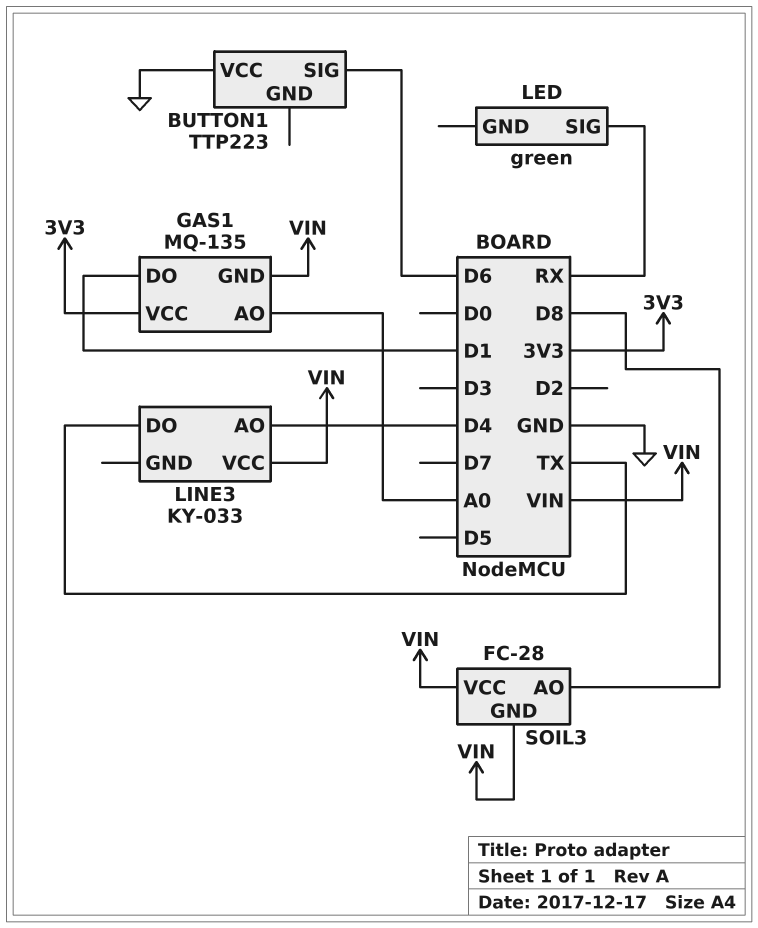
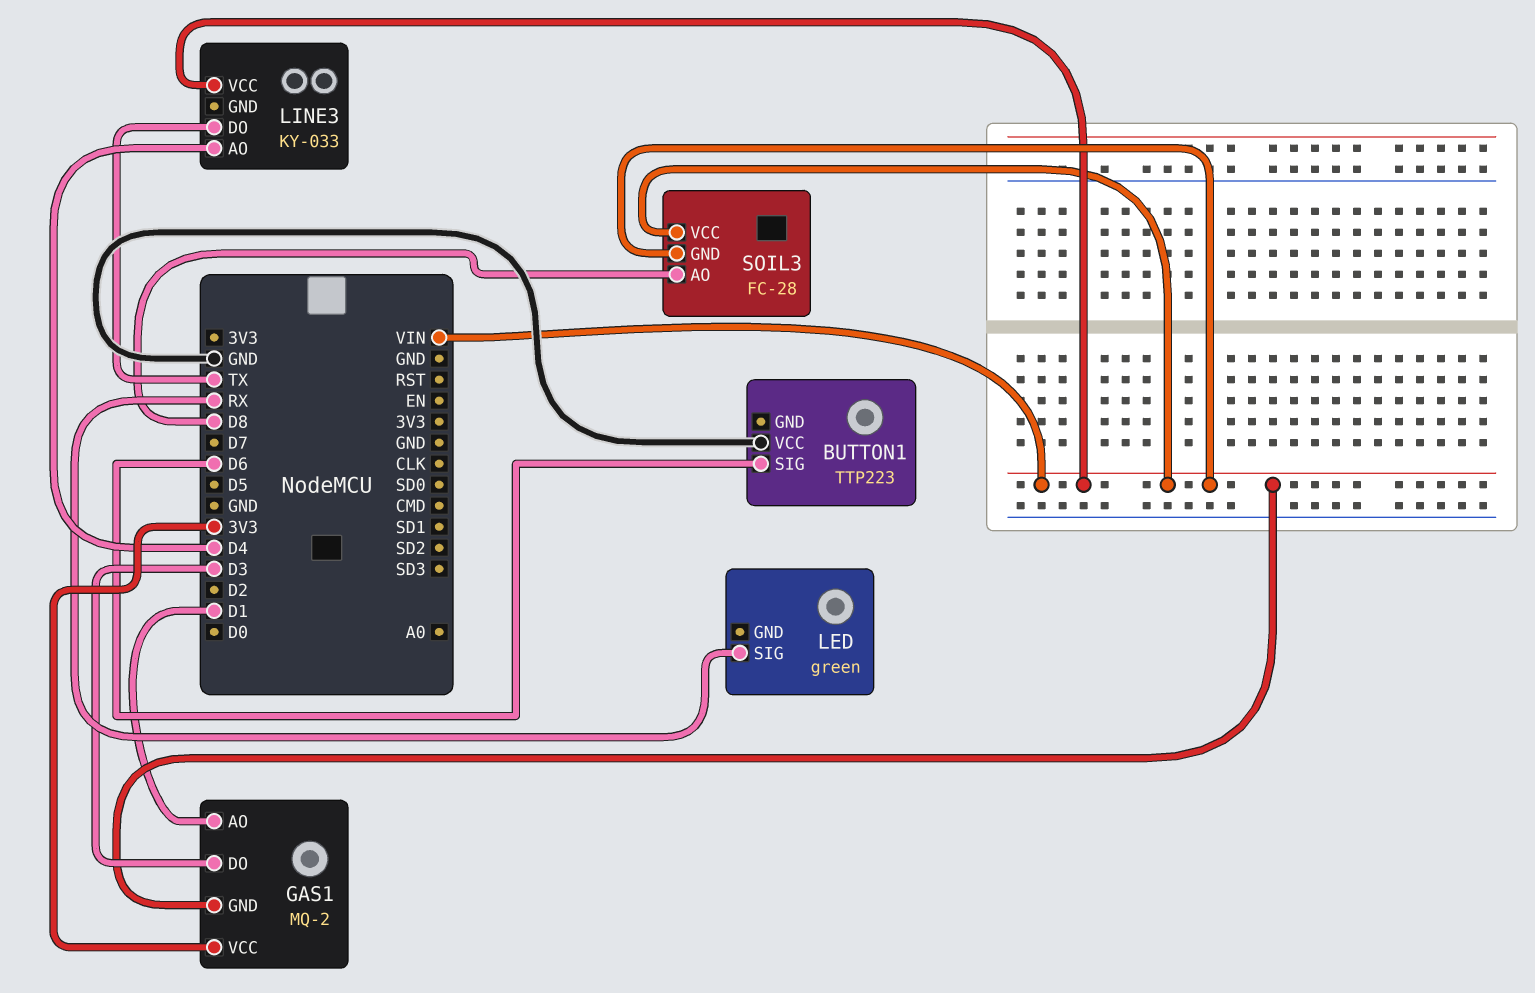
GAS1: MQ-135 -> MQ-2
GAS1 pin AO: A0 -> D1
GAS1 pin DO: D1 -> D3

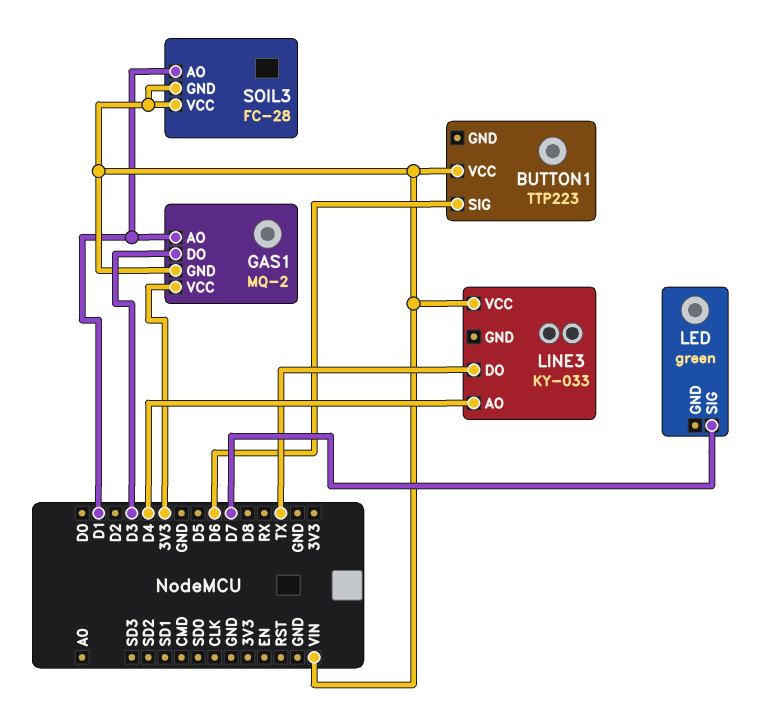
BUTTON1 pin VCC: GND -> VIN
LED pin SIG: RX -> D7
SOIL3 pin AO: D8 -> D1

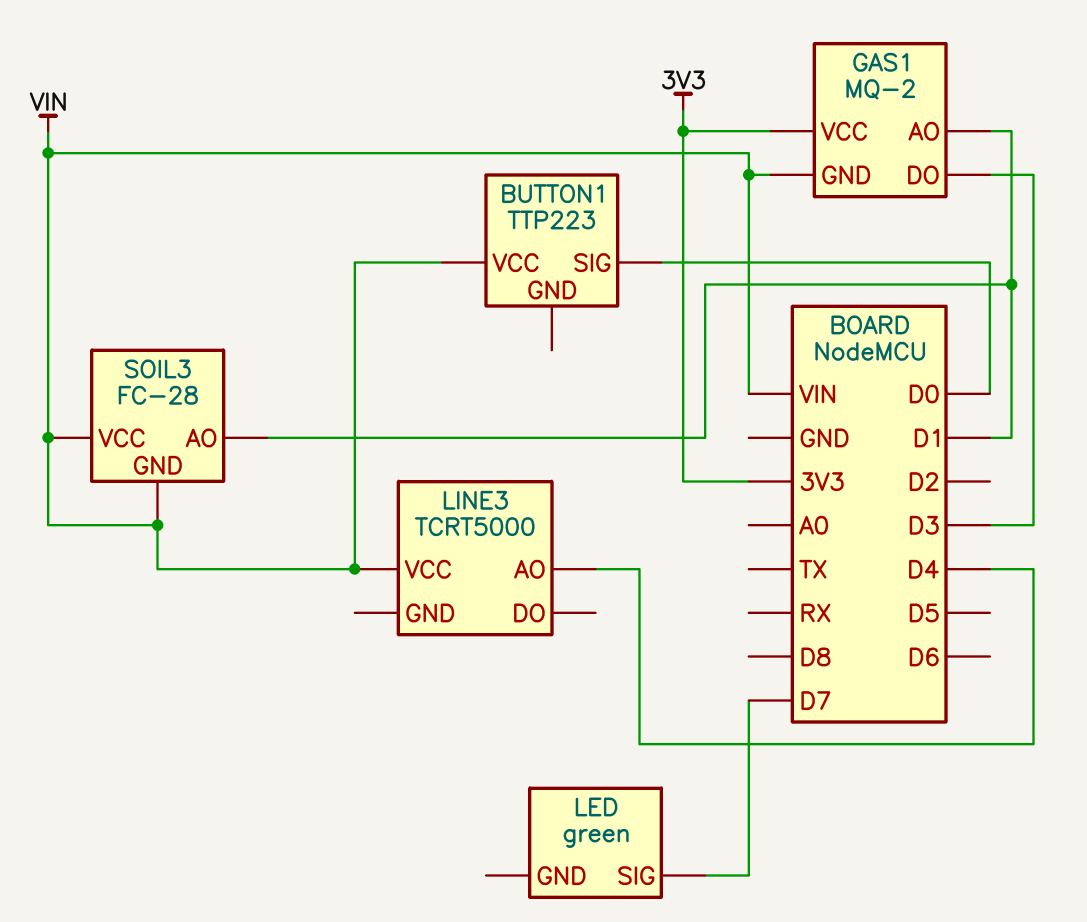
BUTTON1 pin SIG: D6 -> D0
LINE3: KY-033 -> TCRT5000
LINE3 pin DO: TX -> none

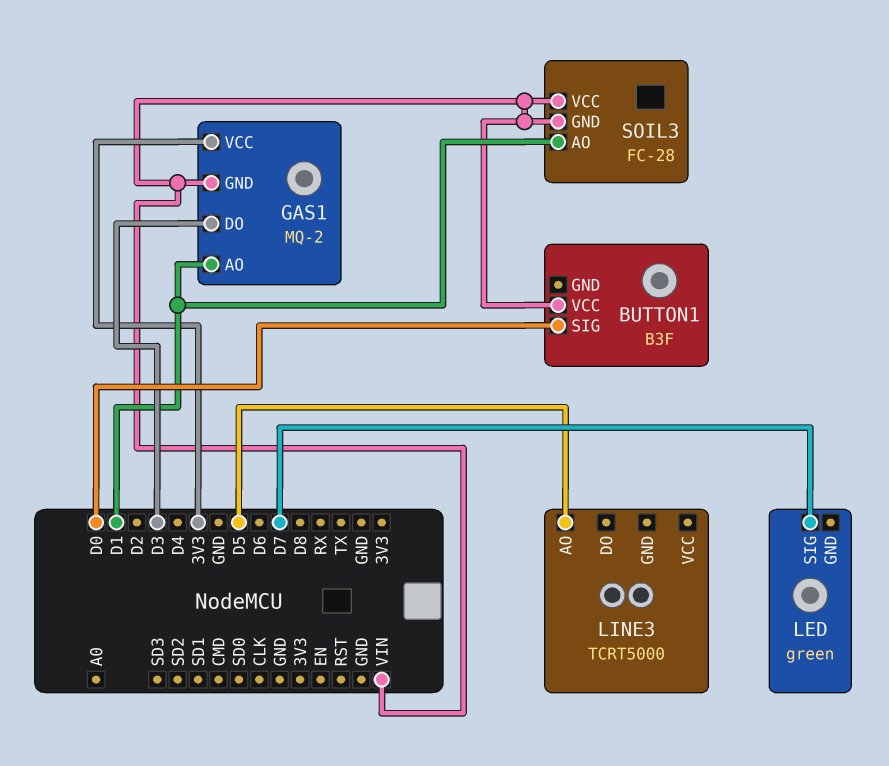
BUTTON1: TTP223 -> B3F
LINE3 pin AO: D4 -> D5
LINE3 pin VCC: VIN -> none

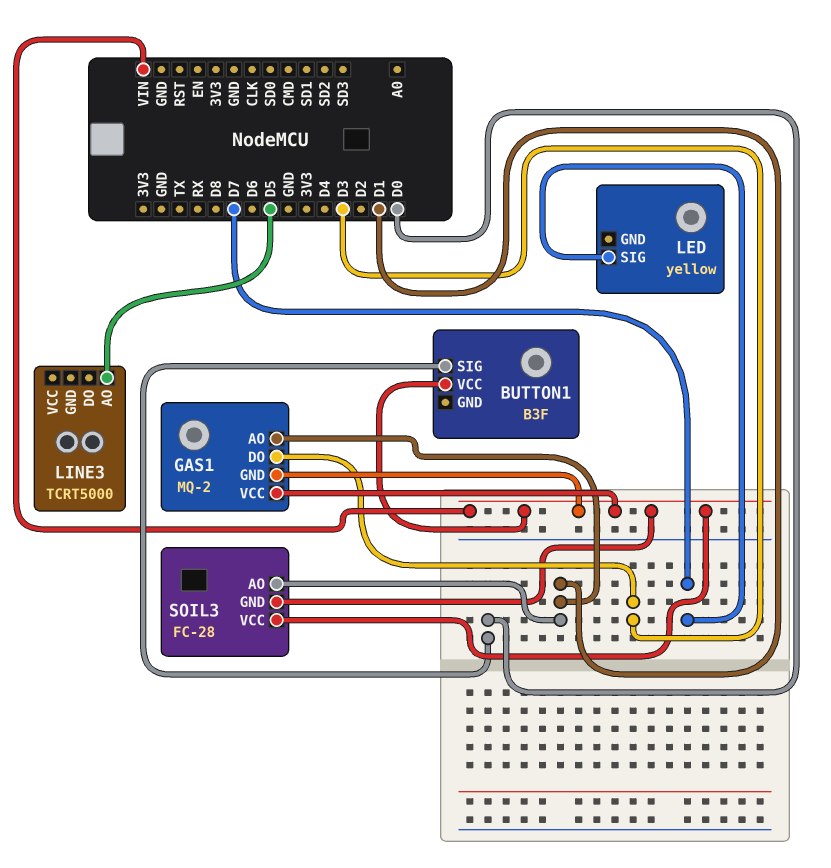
GAS1 pin VCC: 3V3 -> VIN
LED: green -> yellow

